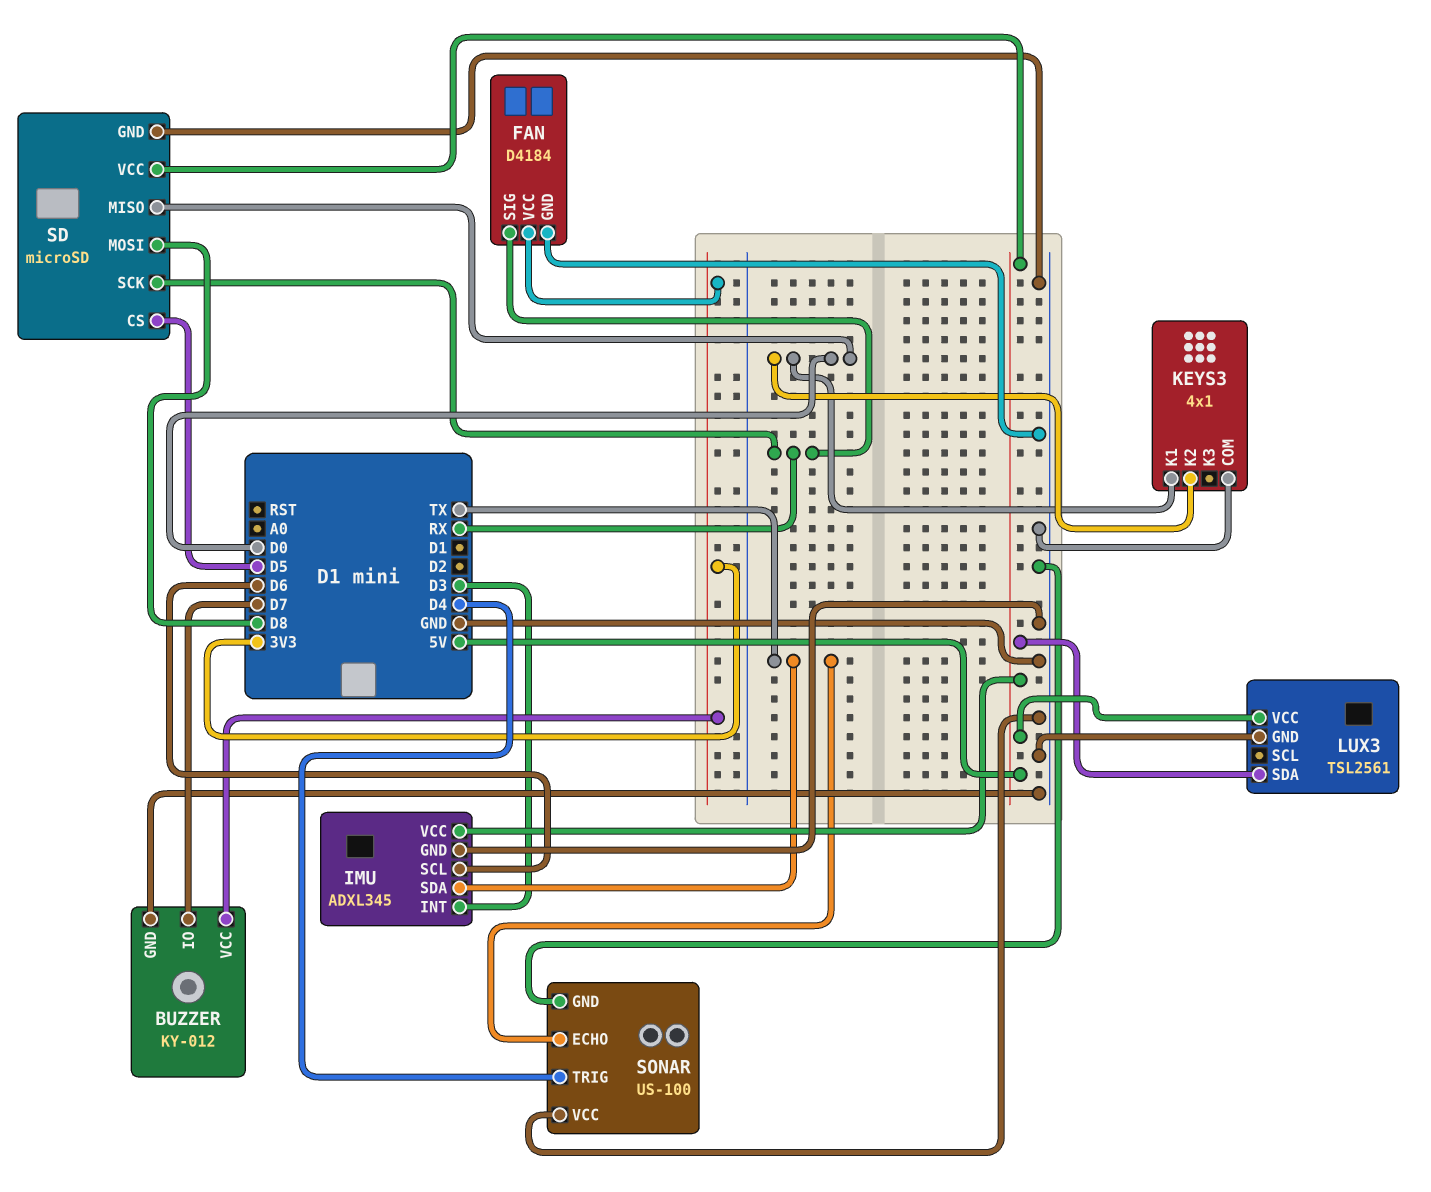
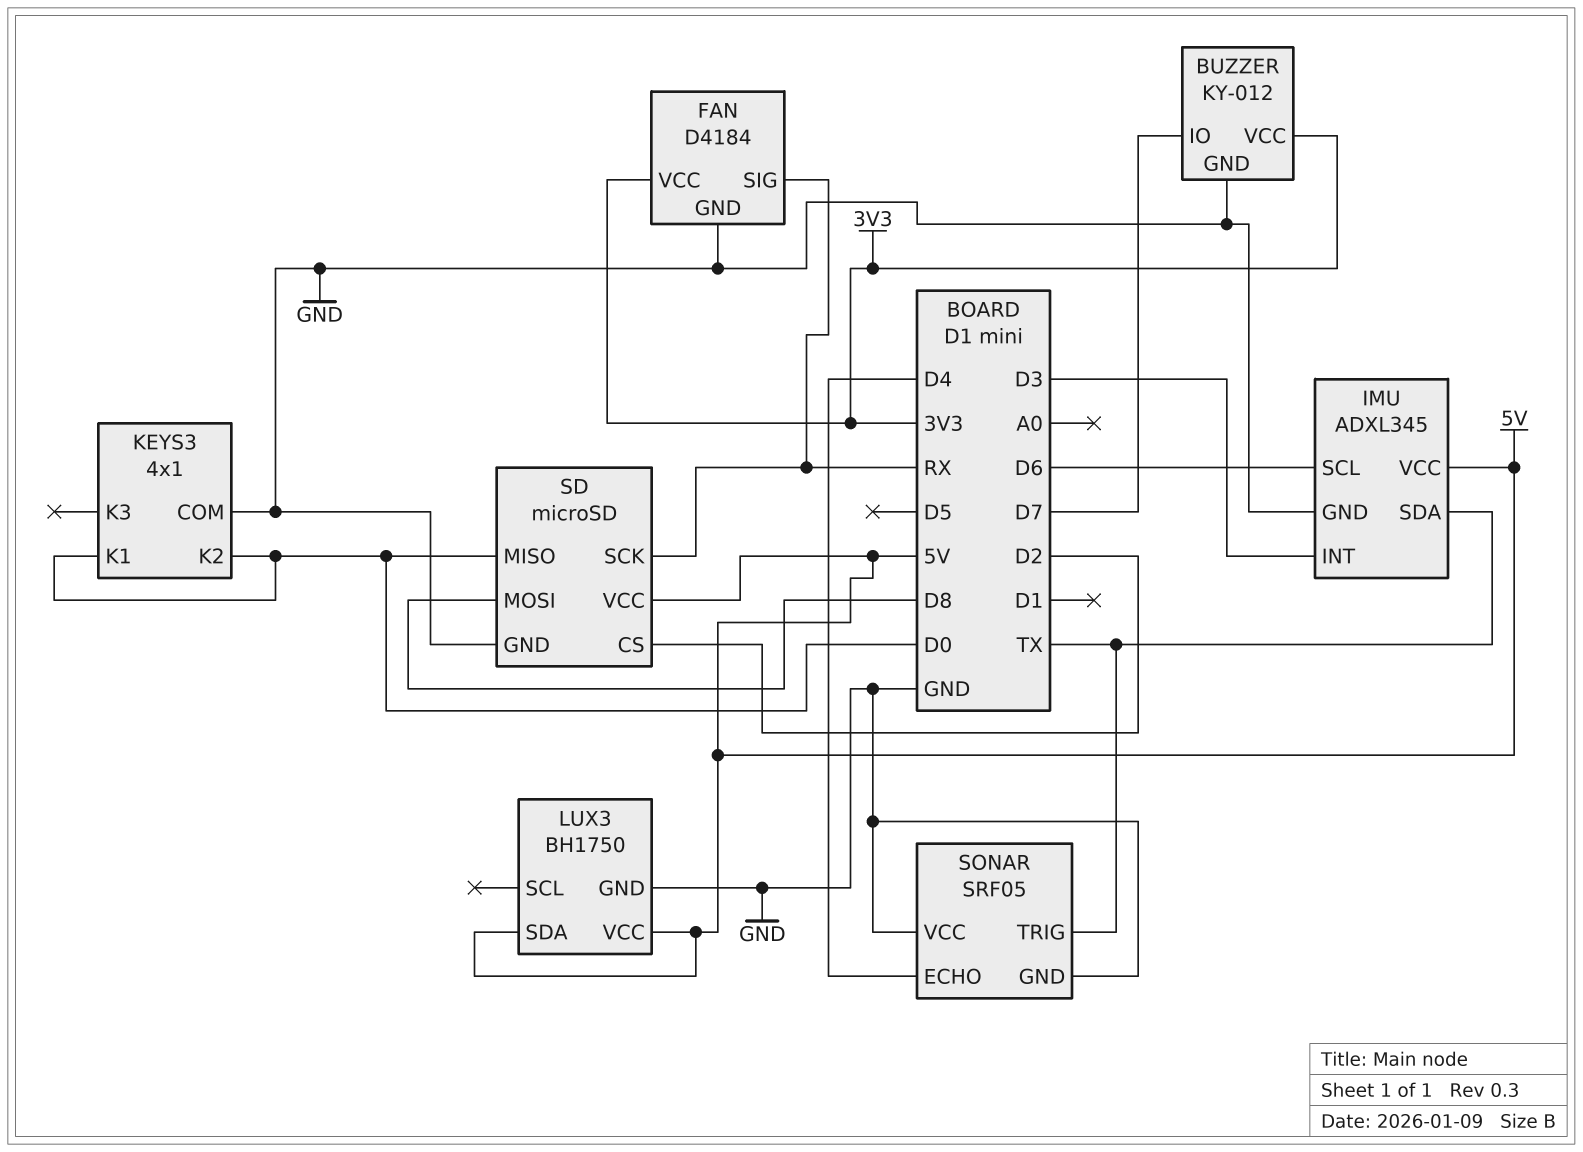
LUX3: TSL2561 -> BH1750
SD pin CS: D5 -> D2
SONAR: US-100 -> SRF05
SONAR pin ECHO: TX -> D4
SONAR pin TRIG: D4 -> TX

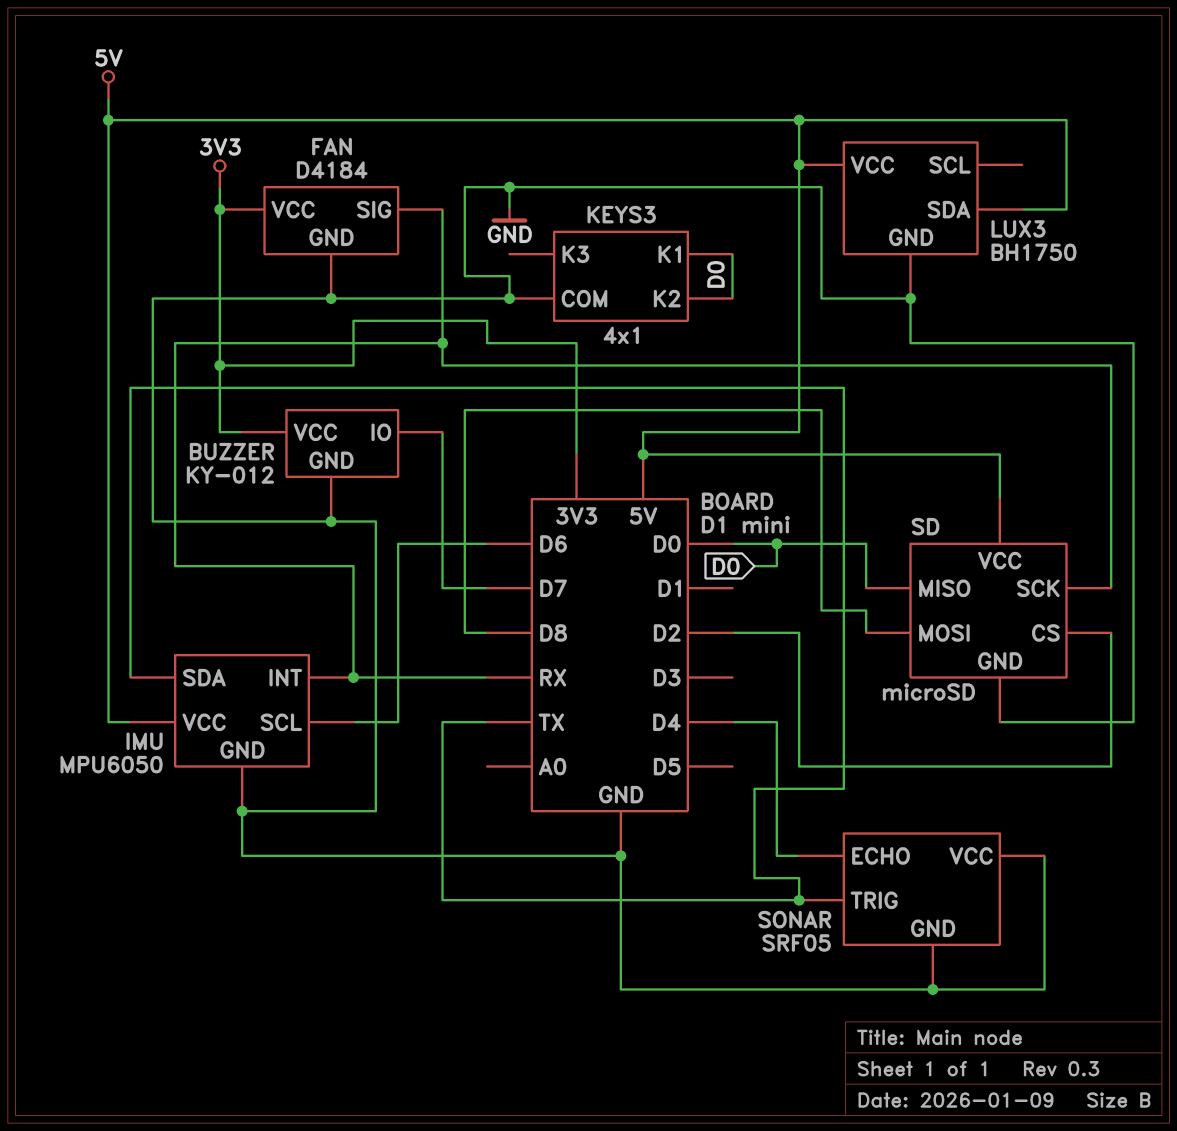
IMU: ADXL345 -> MPU6050
IMU pin INT: D3 -> RX

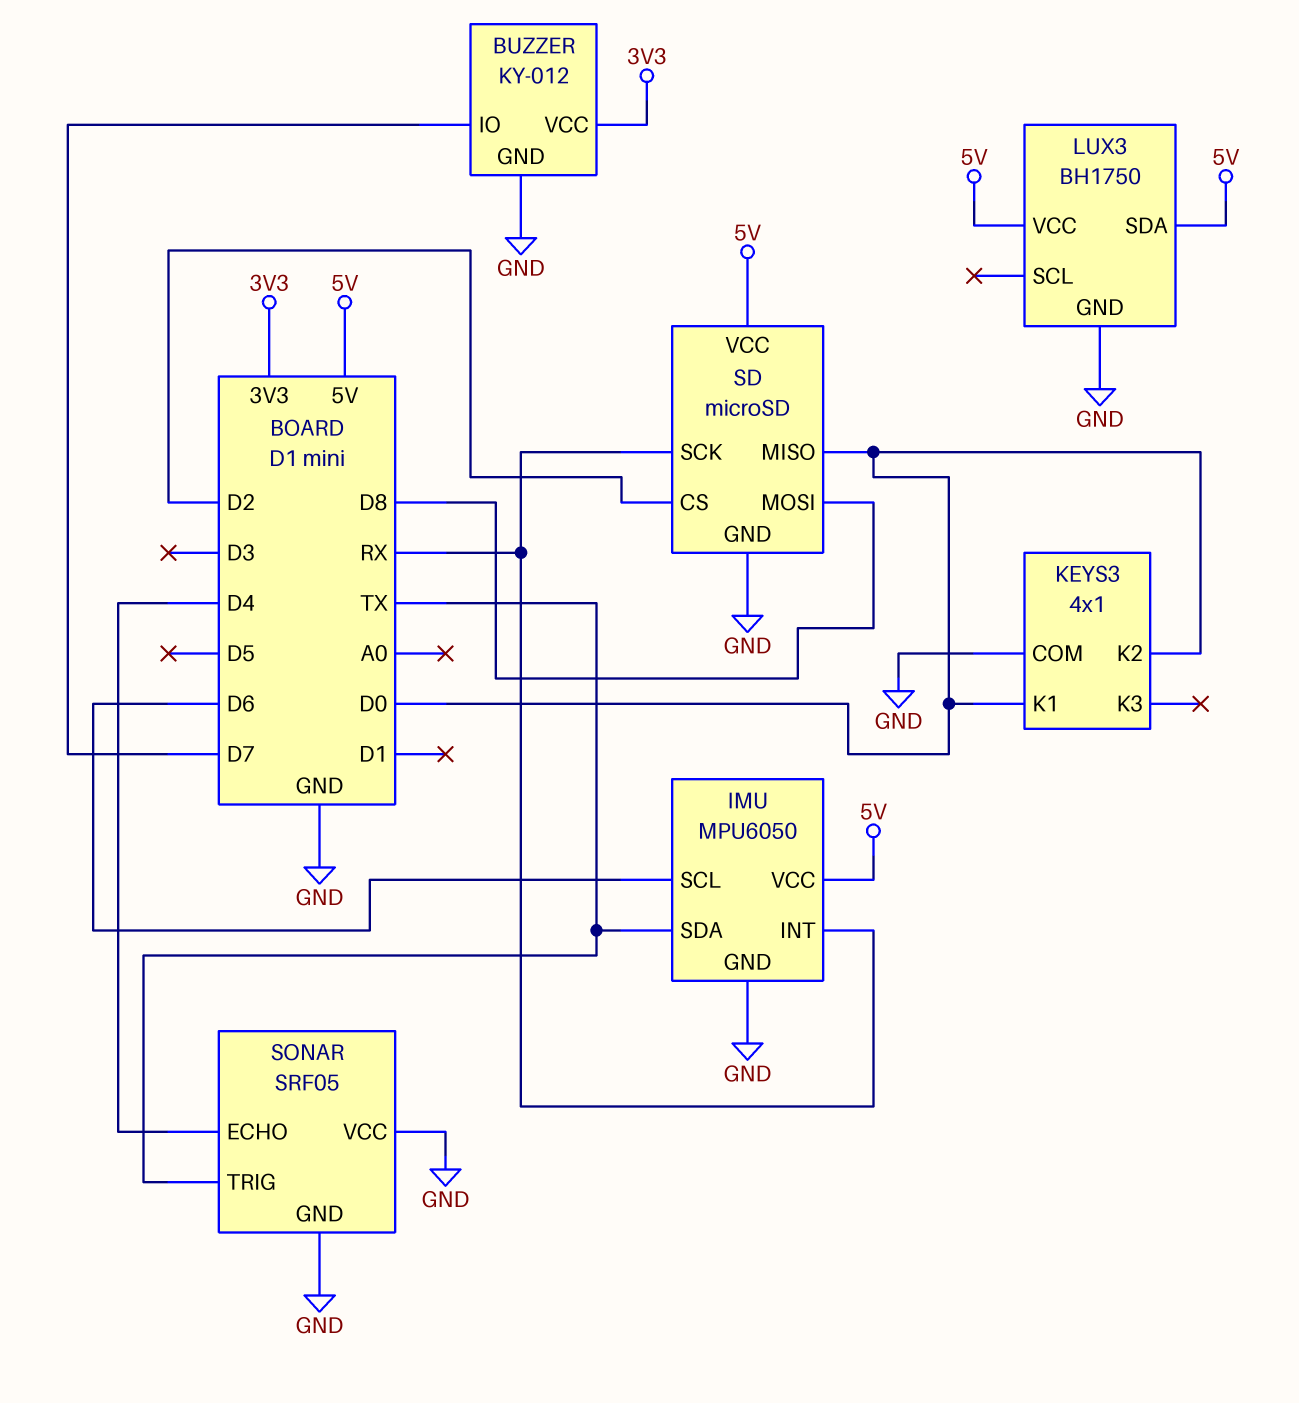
FAN: D4184 -> none
FAN pin GND: GND -> none
FAN pin SIG: RX -> none
FAN pin VCC: 3V3 -> none

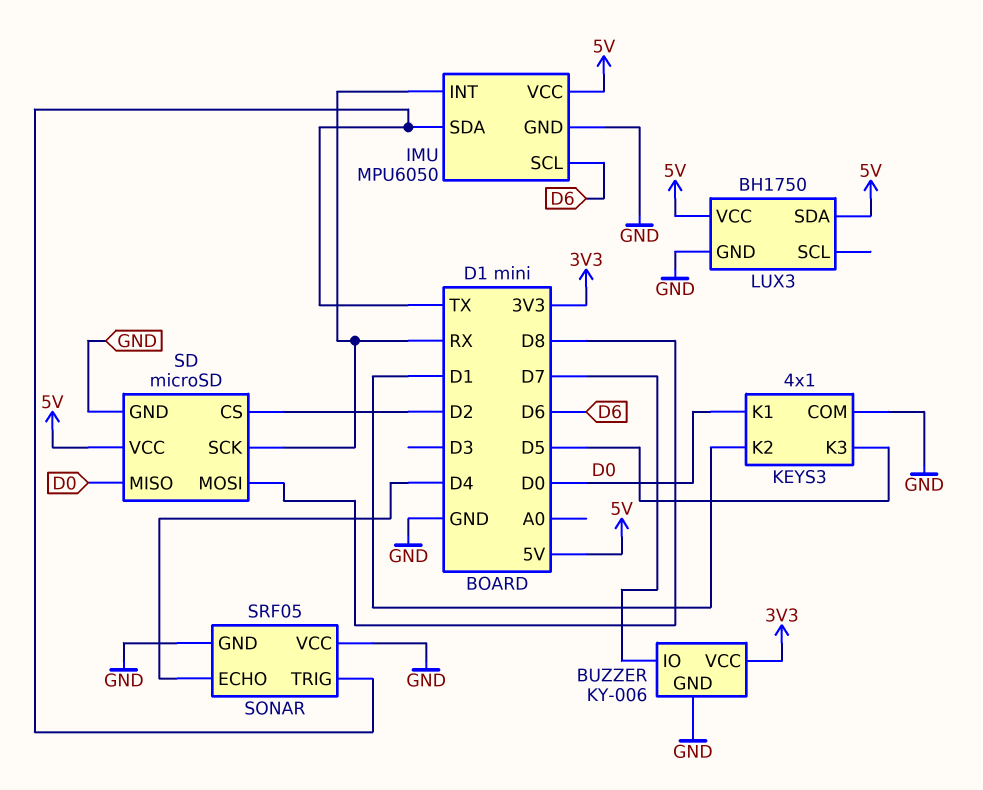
BUZZER: KY-012 -> KY-006
KEYS3 pin K2: D0 -> D1
KEYS3 pin K3: none -> D5

